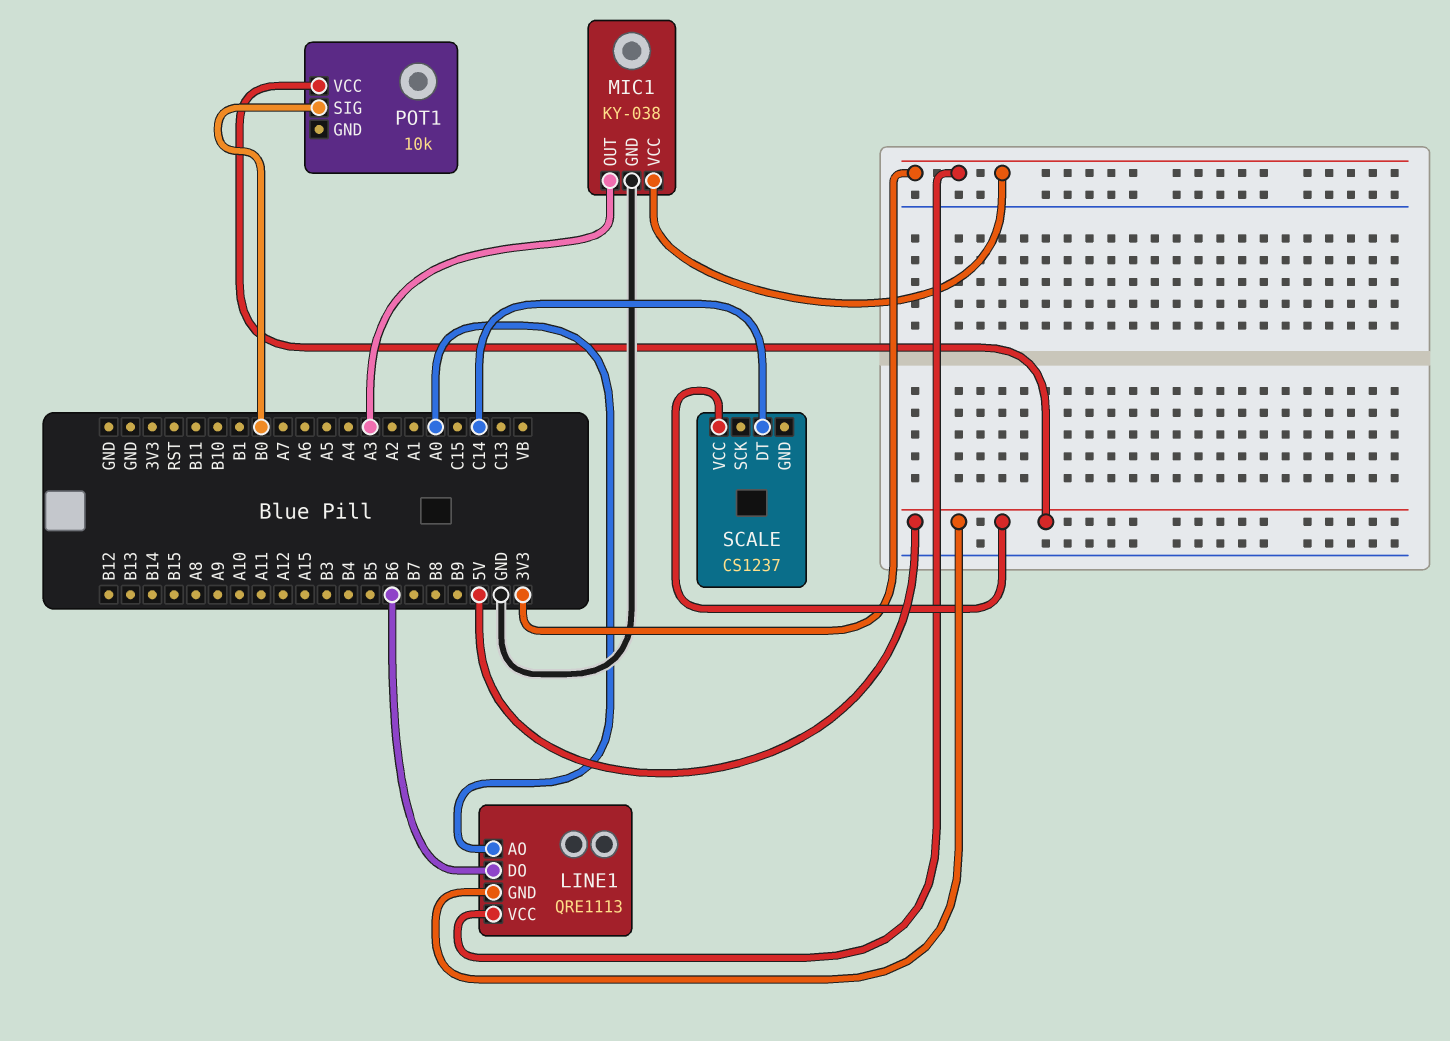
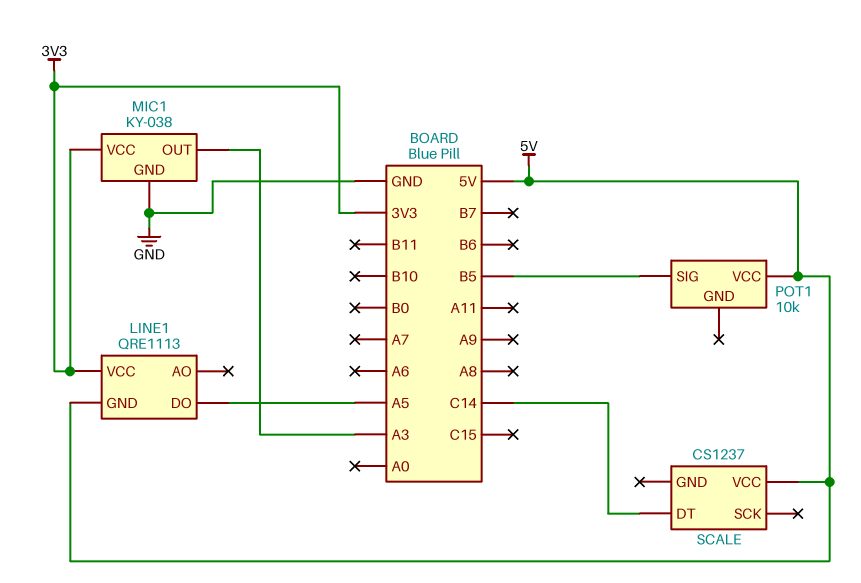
LINE1 pin AO: A0 -> none
LINE1 pin DO: B6 -> A5
POT1 pin SIG: B0 -> B5

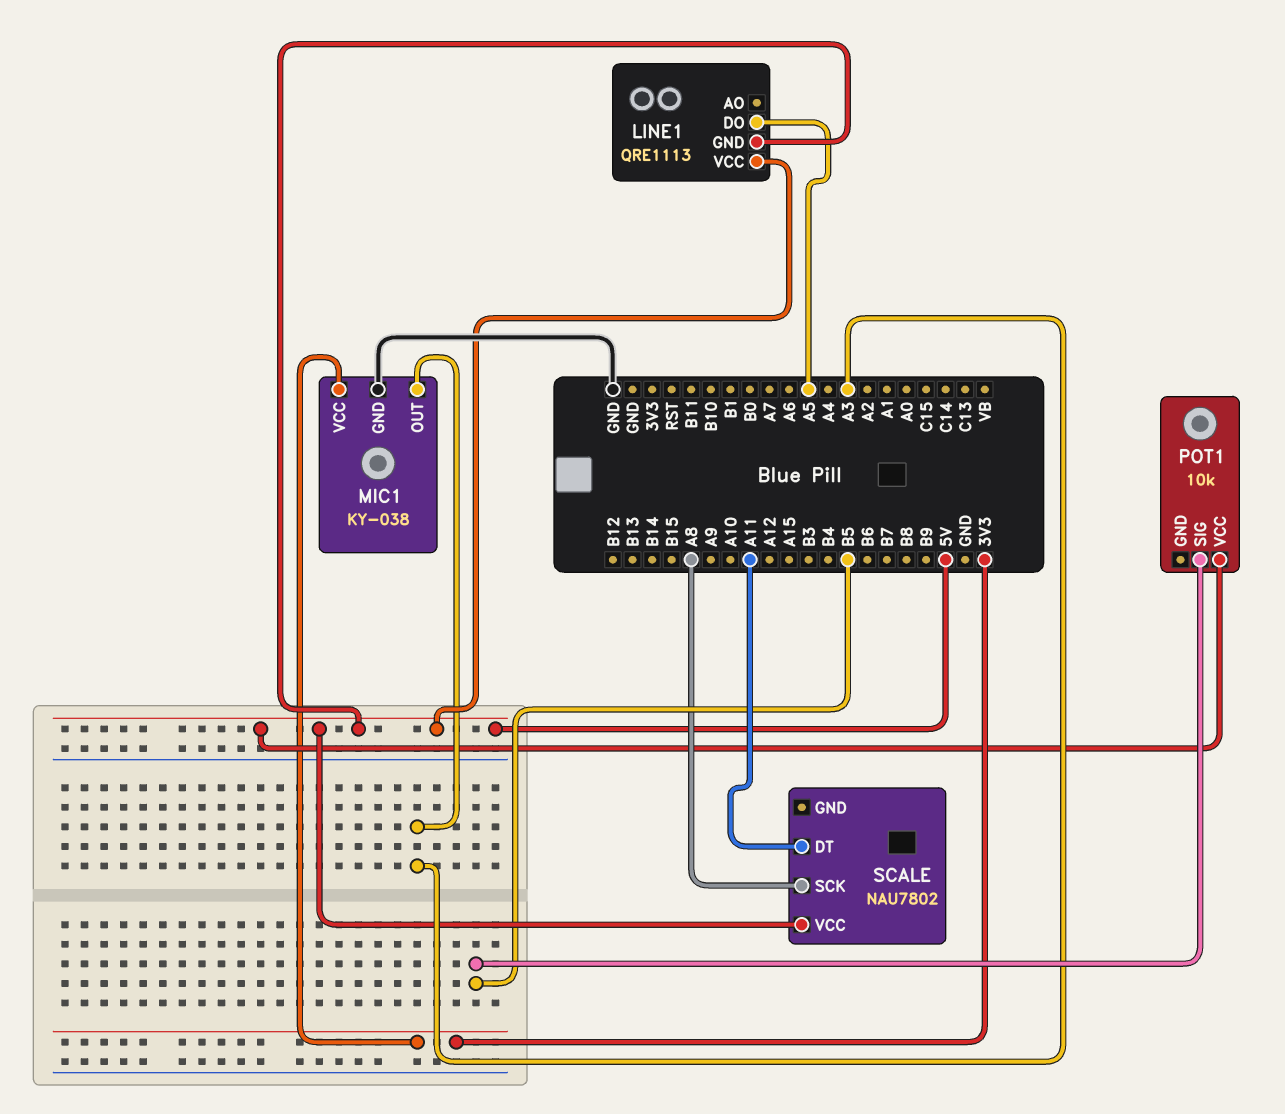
LINE1 pin VCC: 3V3 -> 5V
SCALE: CS1237 -> NAU7802
SCALE pin DT: C14 -> A11
SCALE pin SCK: none -> A8

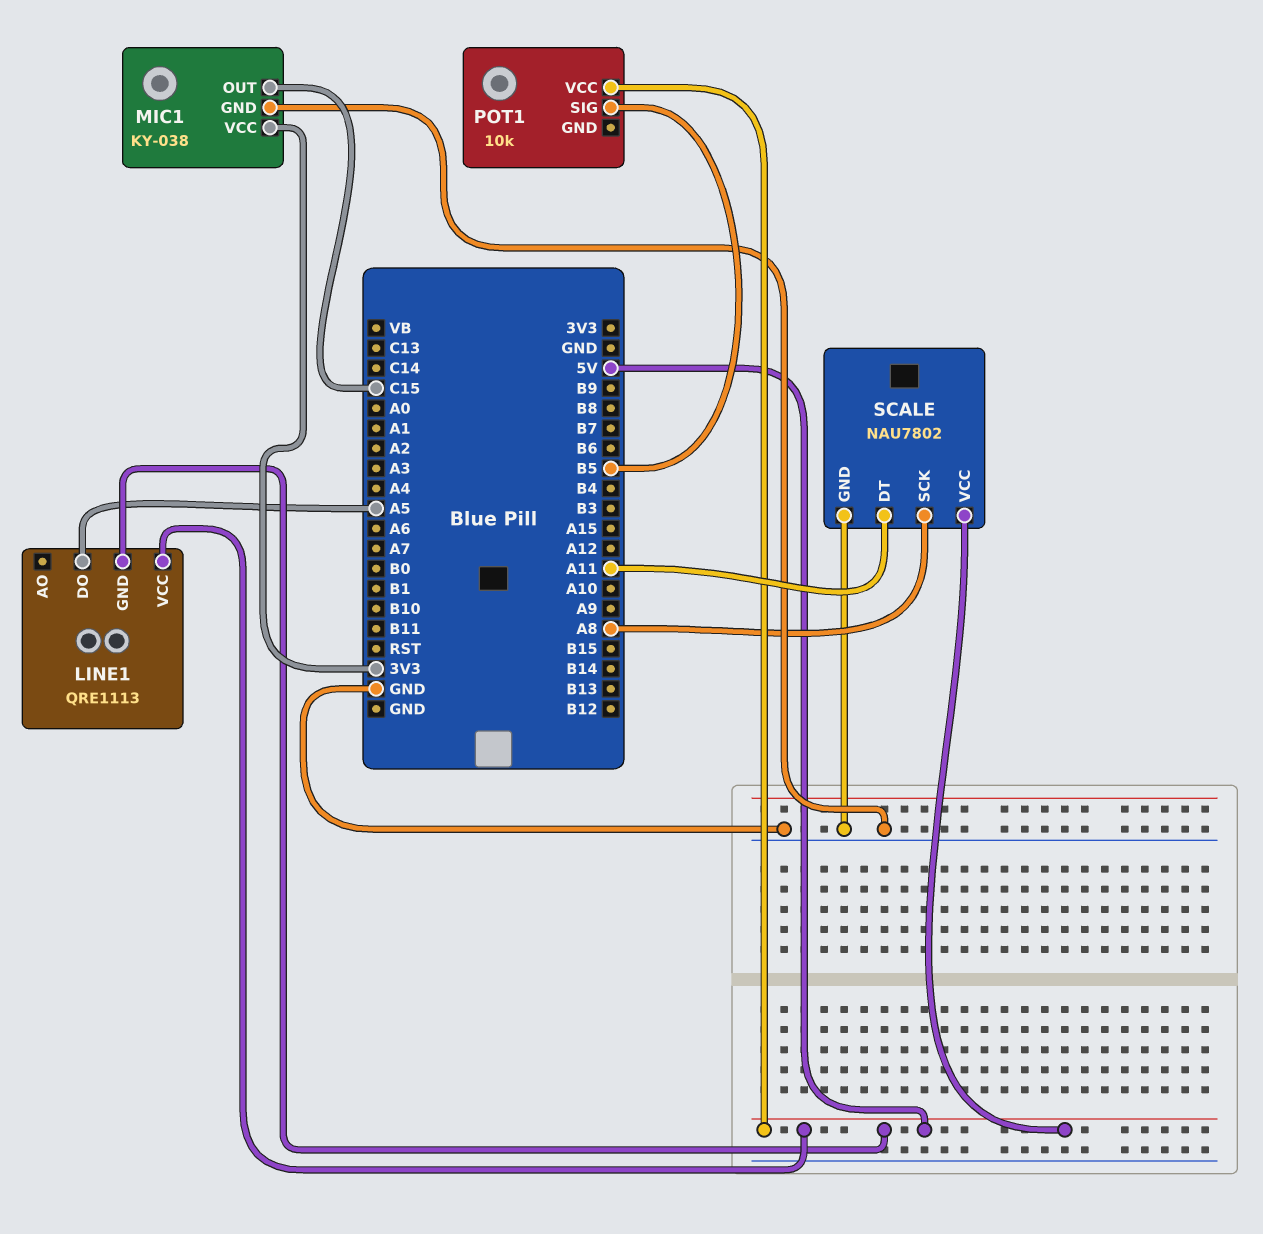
MIC1 pin OUT: A3 -> C15
SCALE pin GND: none -> GND

